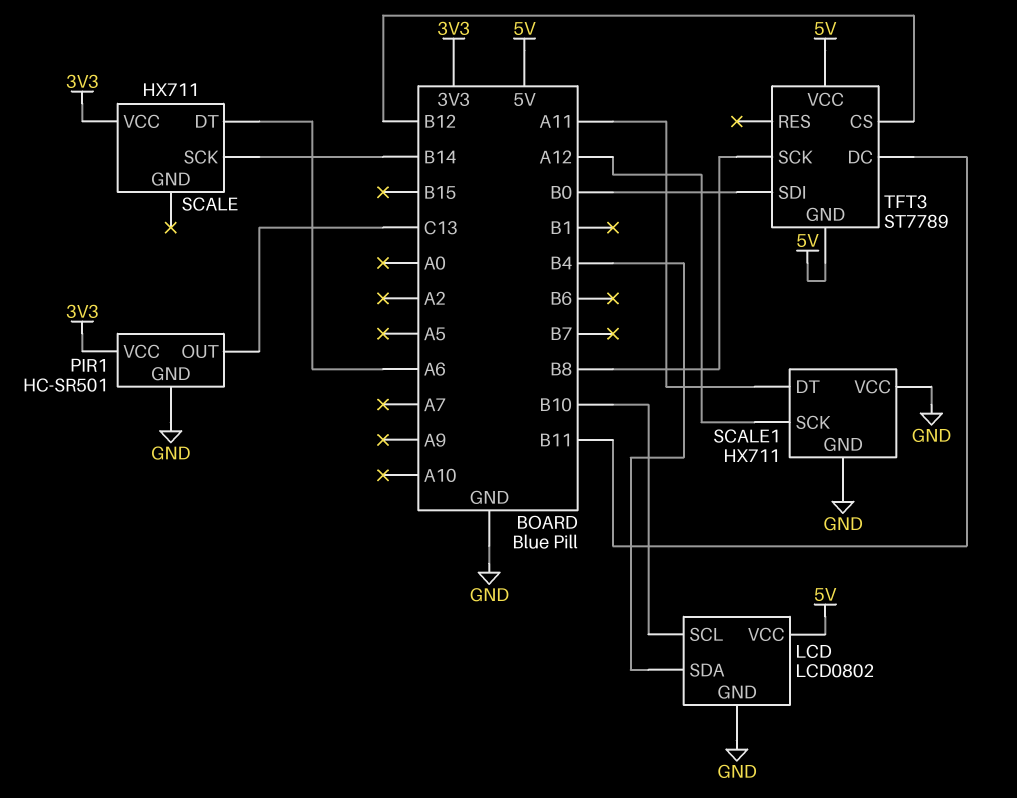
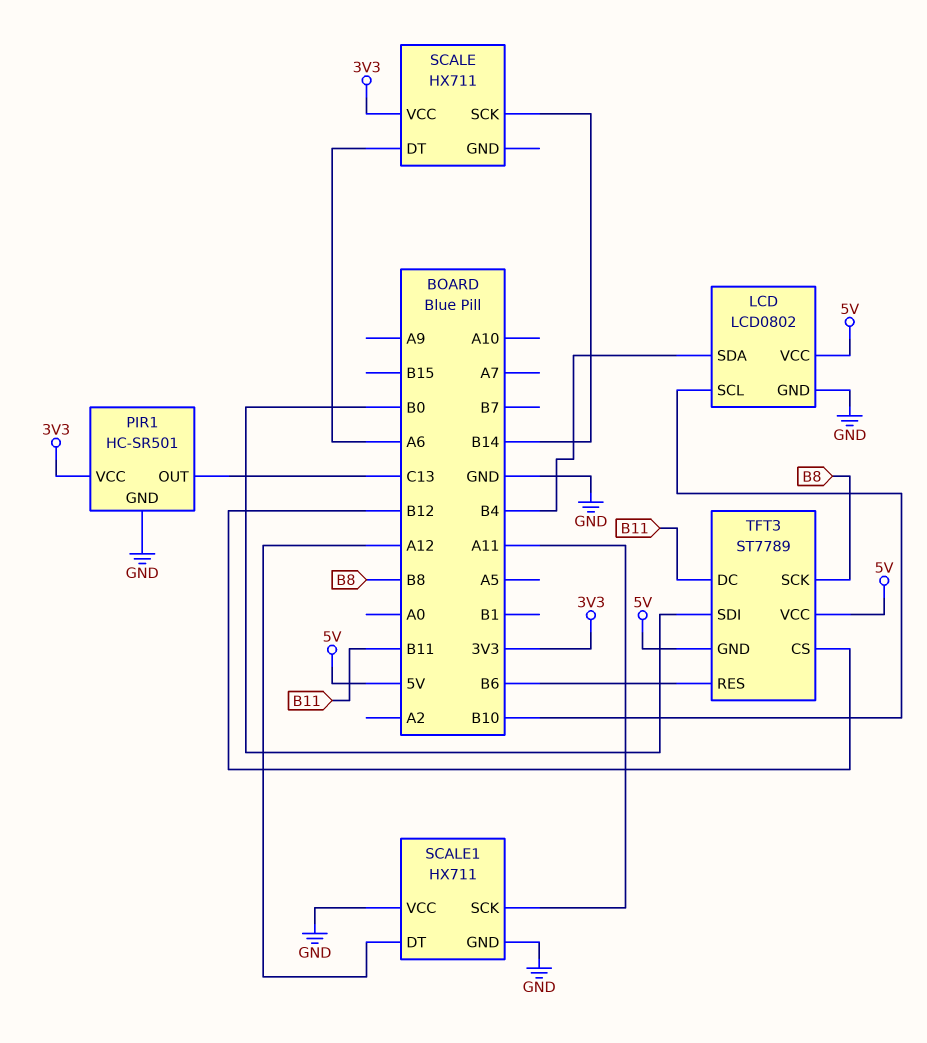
SCALE1 pin DT: A11 -> A12
SCALE1 pin SCK: A12 -> A11
TFT3 pin RES: none -> B6

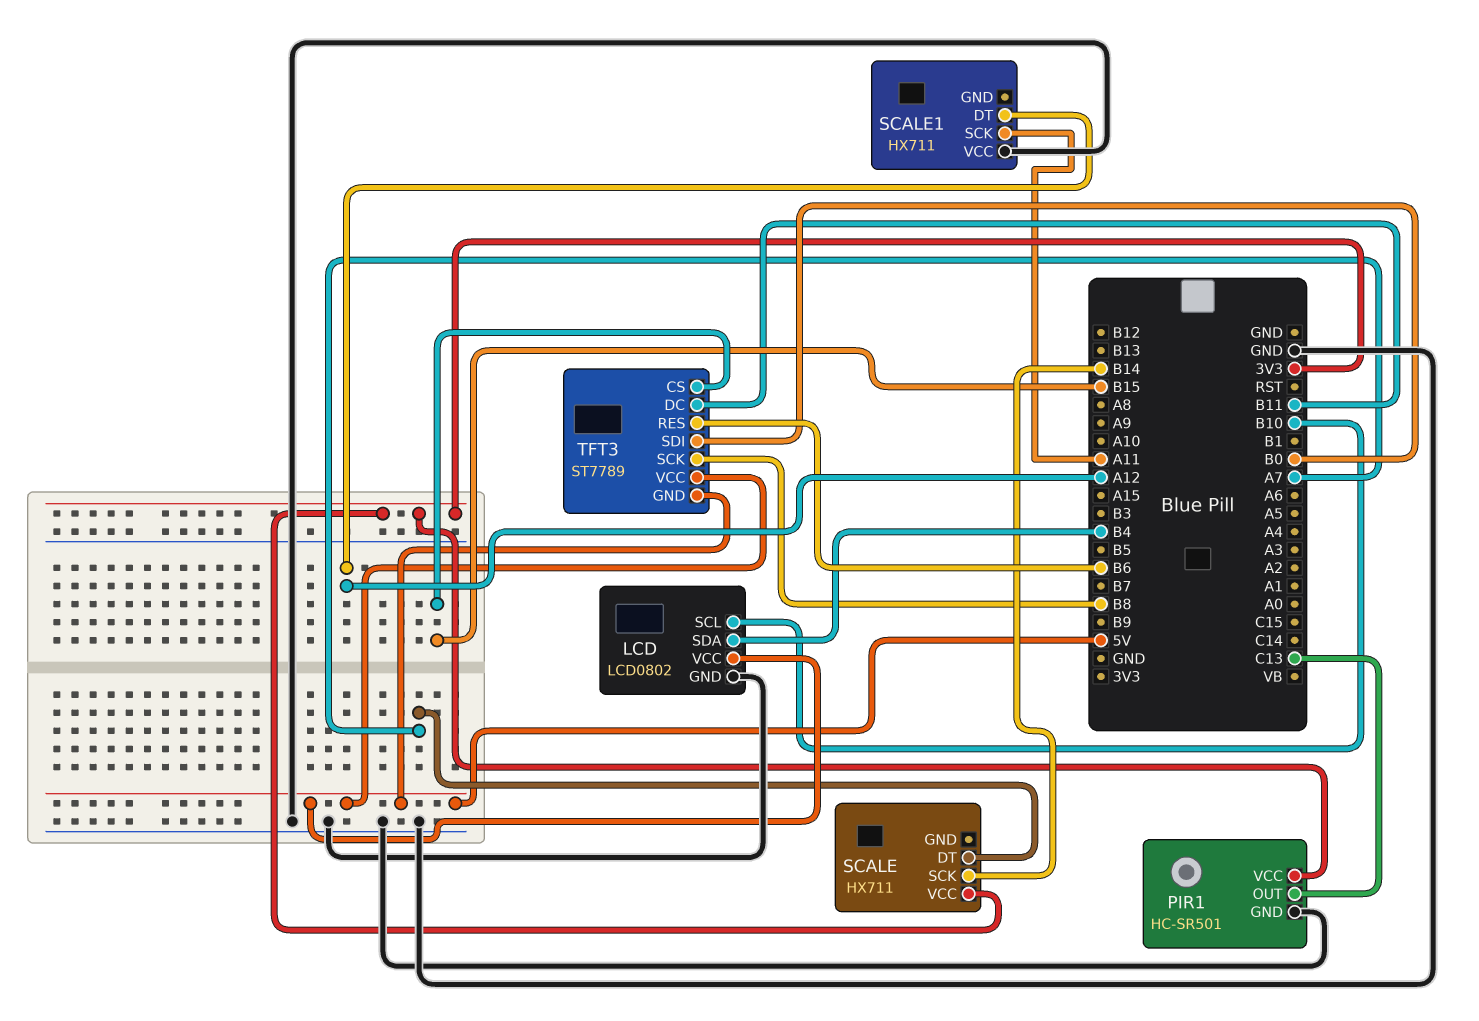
SCALE pin DT: A6 -> A7
SCALE1 pin GND: GND -> none
TFT3 pin CS: B12 -> B15

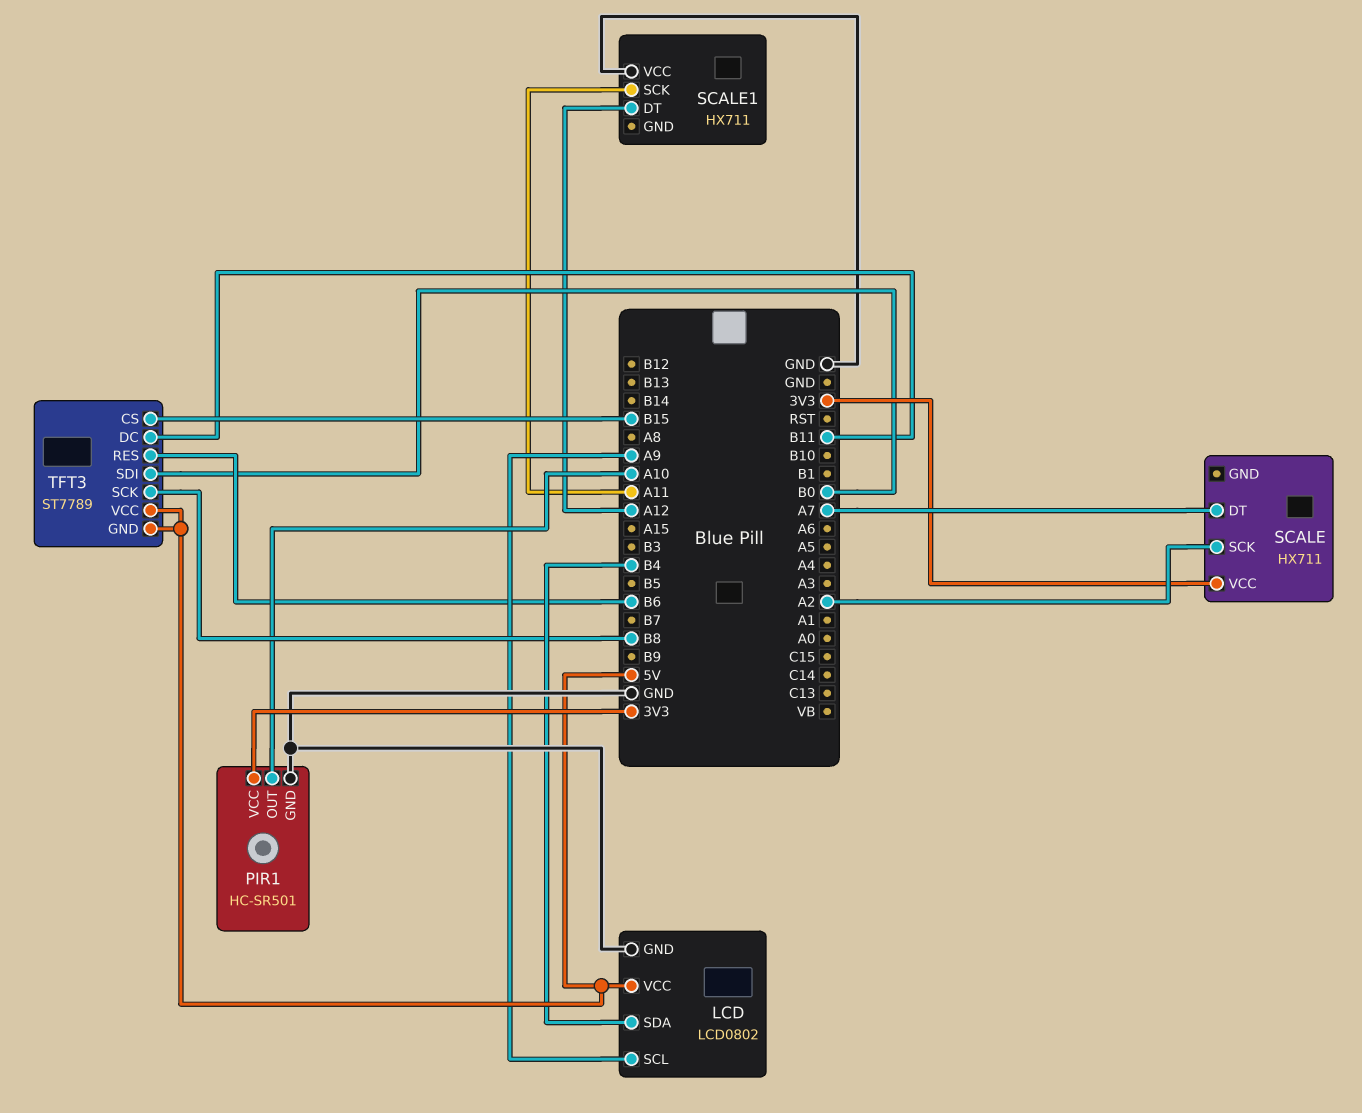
LCD pin SCL: B10 -> A9
PIR1 pin OUT: C13 -> A10
SCALE pin SCK: B14 -> A2

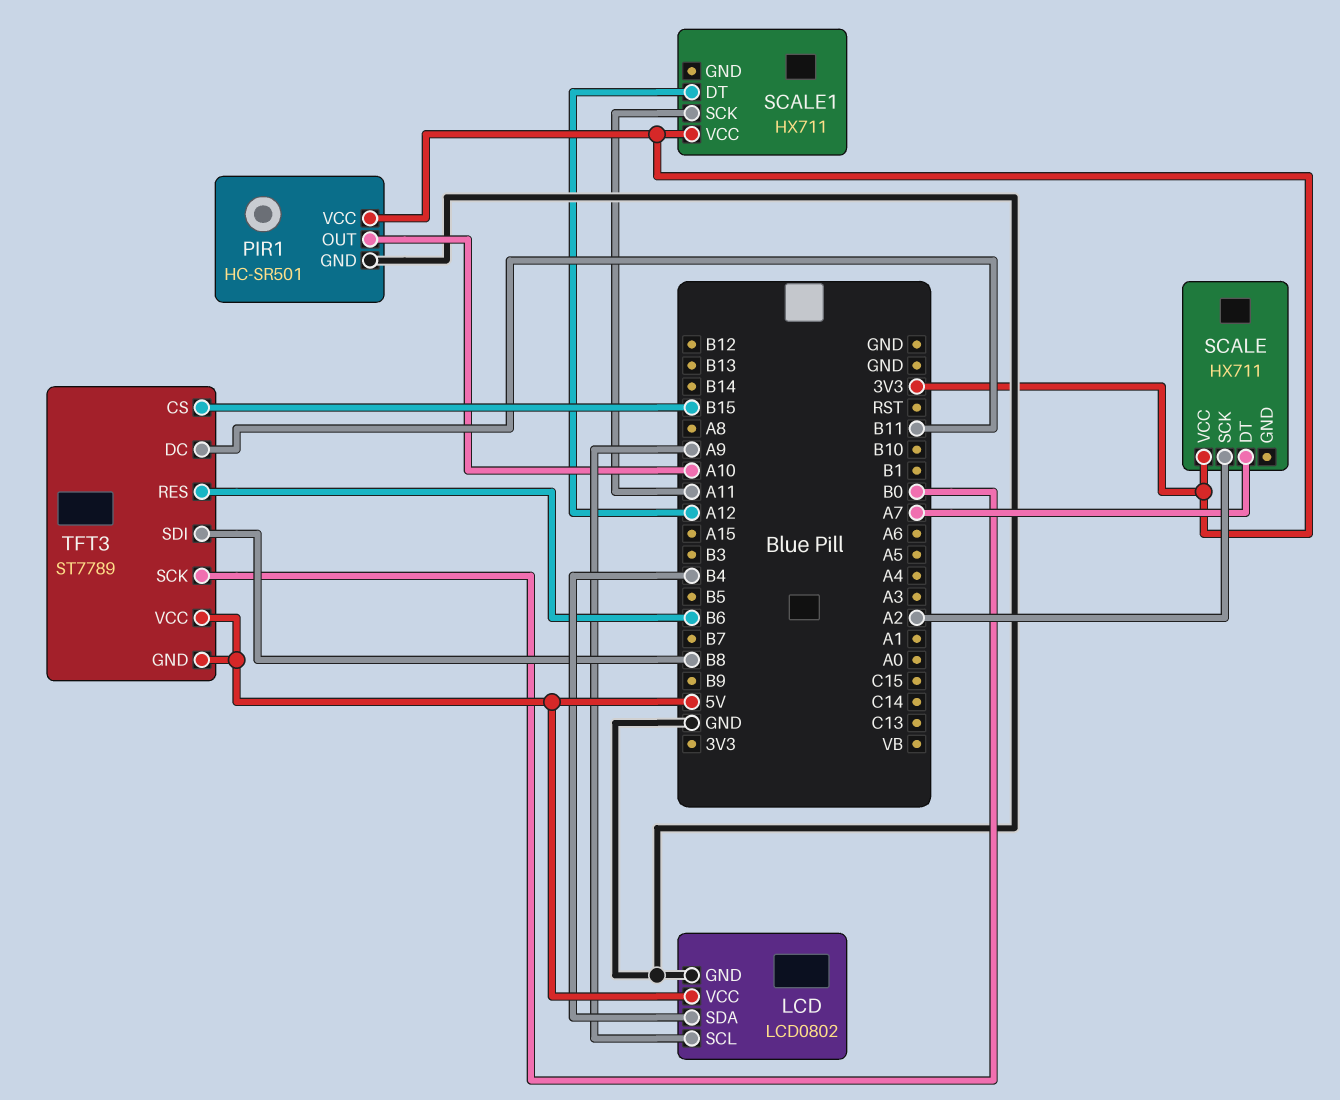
SCALE1 pin VCC: GND -> 3V3
TFT3 pin SCK: B8 -> B0
TFT3 pin SDI: B0 -> B8

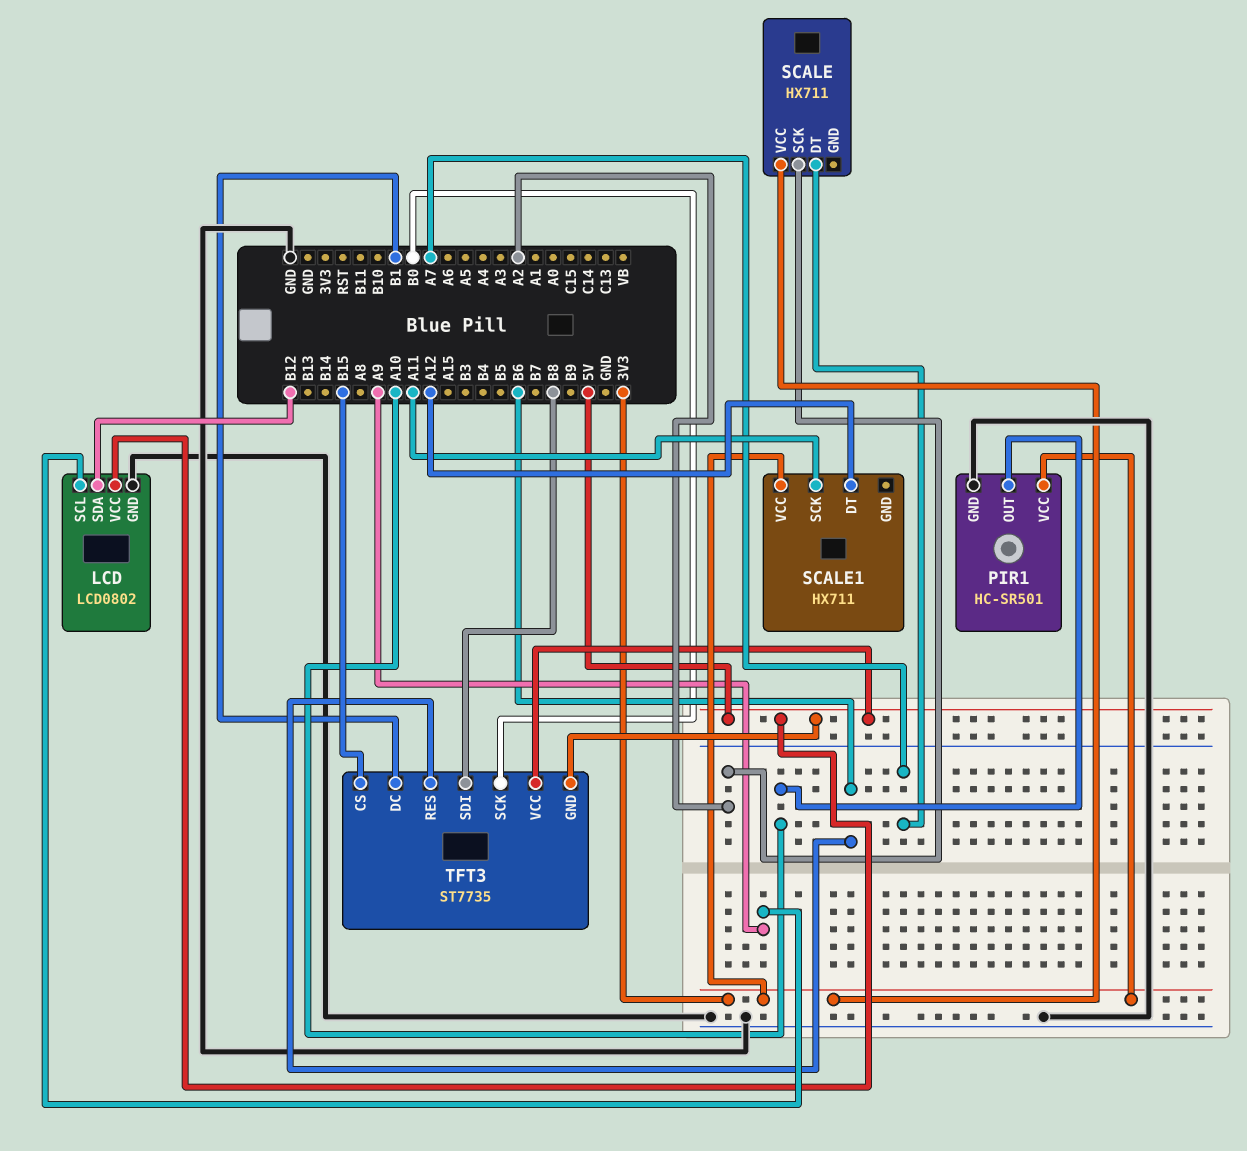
LCD pin SDA: B4 -> B12
TFT3: ST7789 -> ST7735
TFT3 pin DC: B11 -> B1

